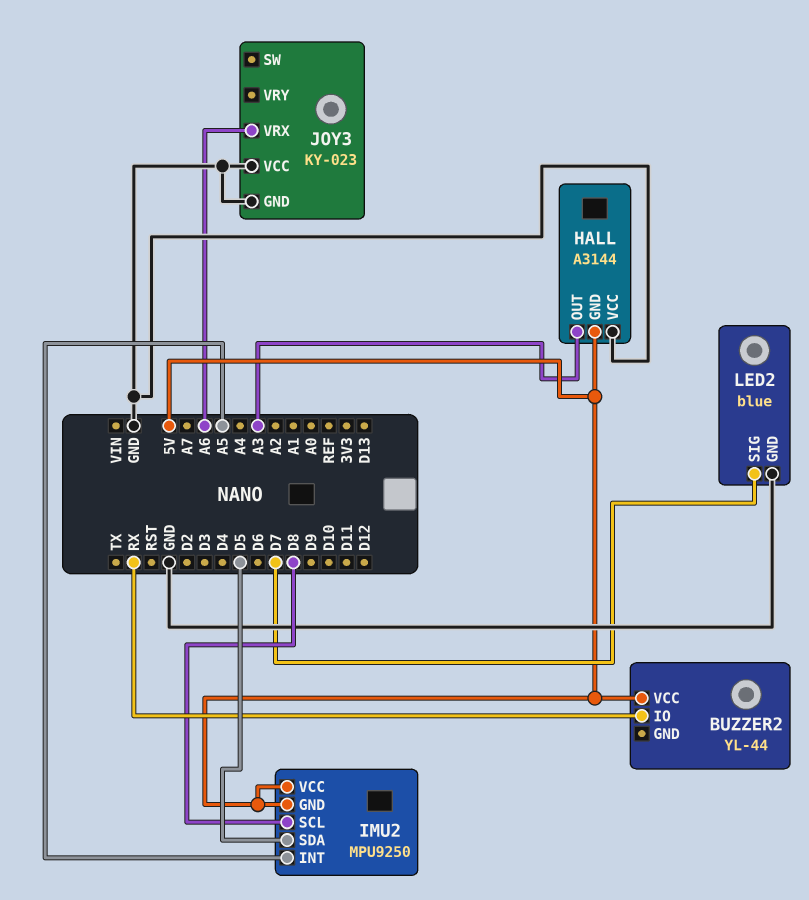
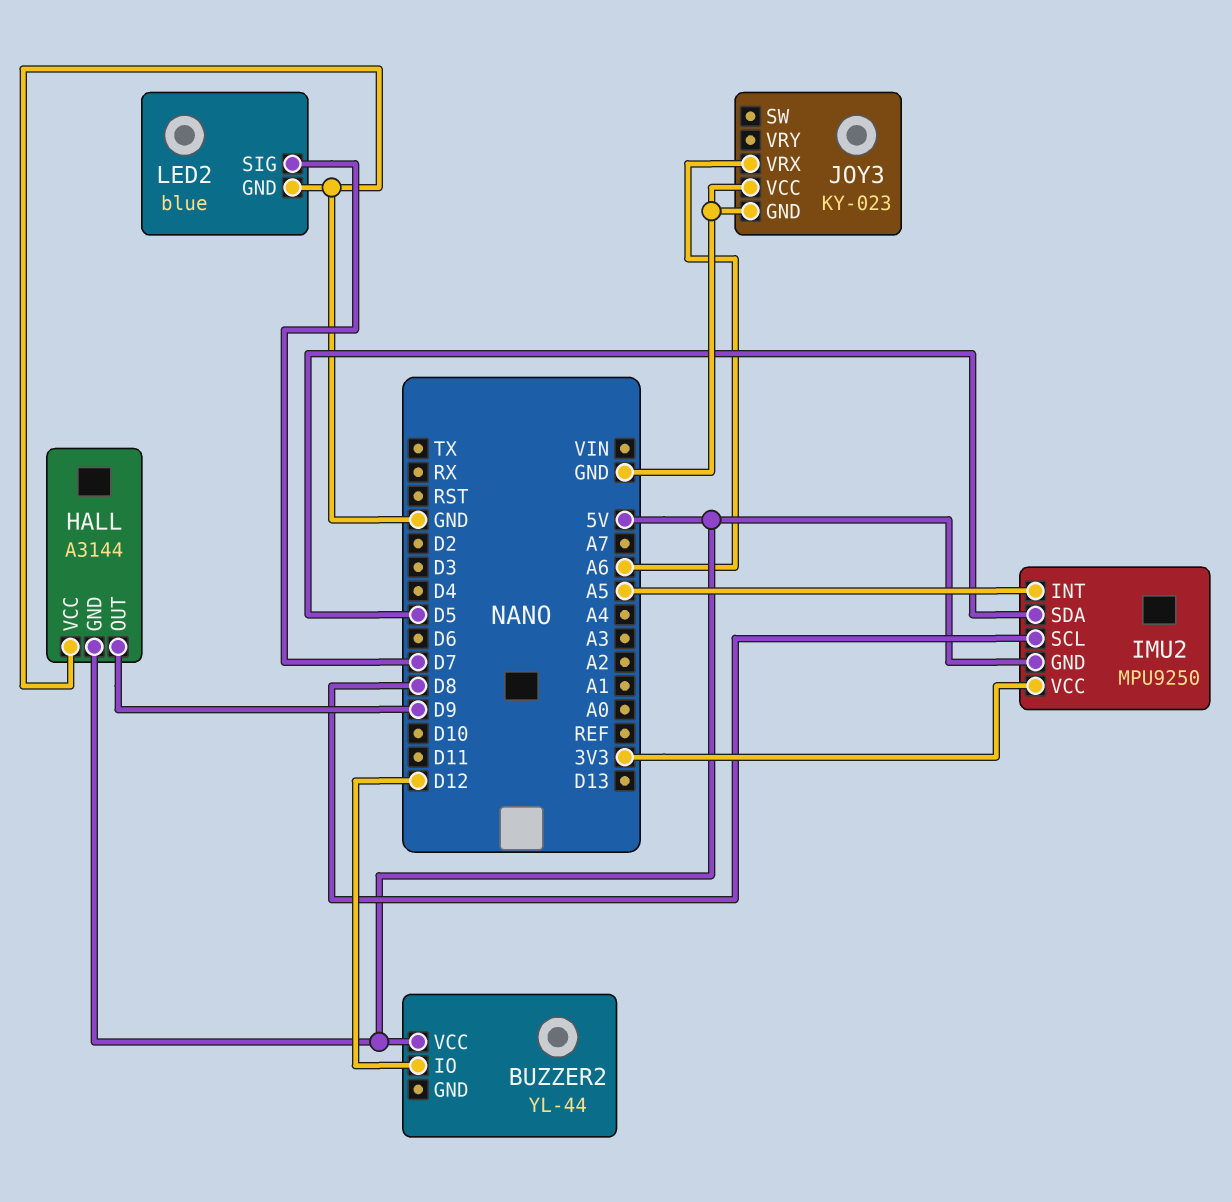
BUZZER2 pin IO: RX -> D12
HALL pin OUT: A3 -> D9
IMU2 pin VCC: 5V -> 3V3

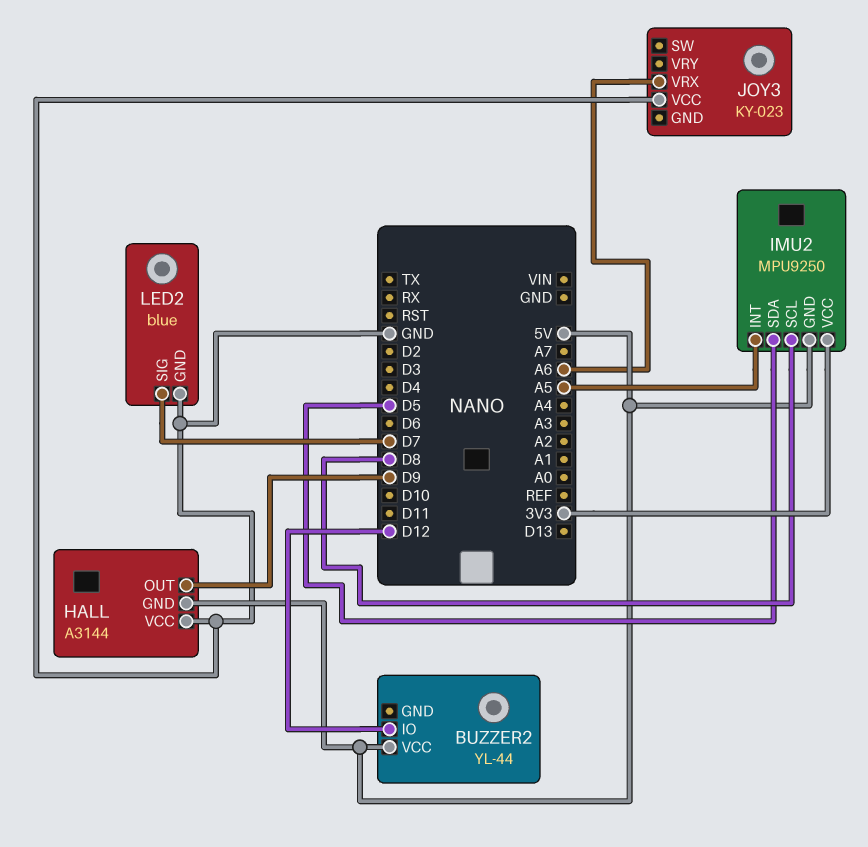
JOY3 pin GND: GND -> none

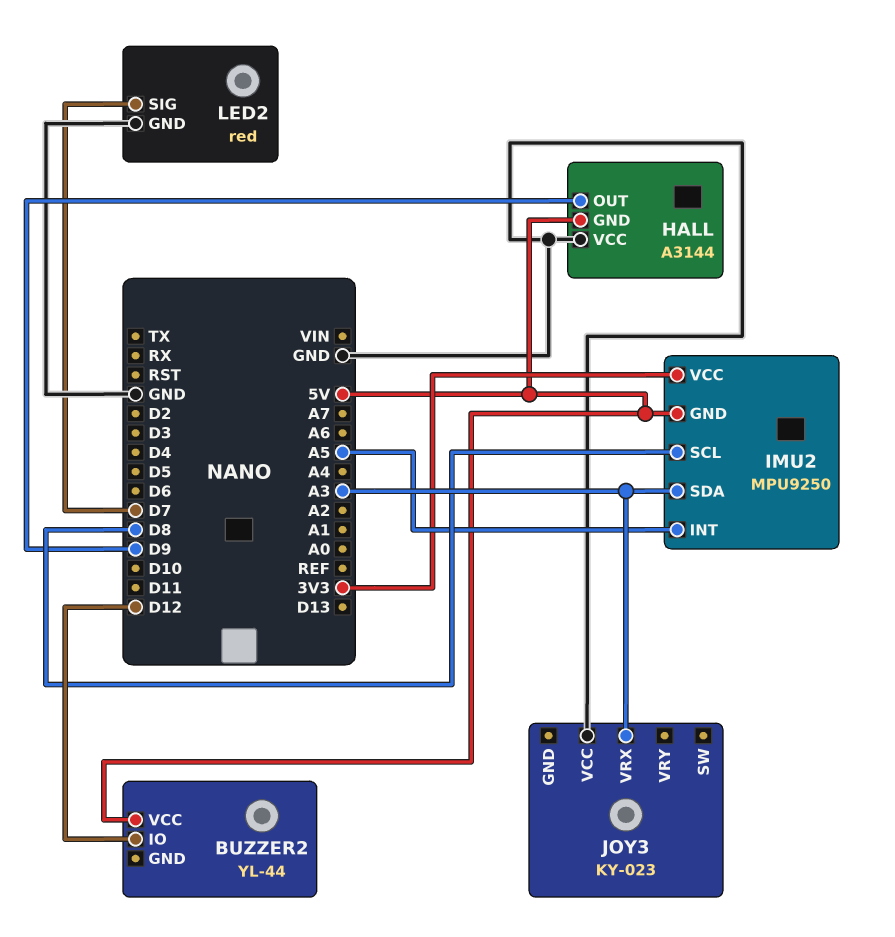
IMU2 pin SDA: D5 -> A3
JOY3 pin VRX: A6 -> A3
LED2: blue -> red

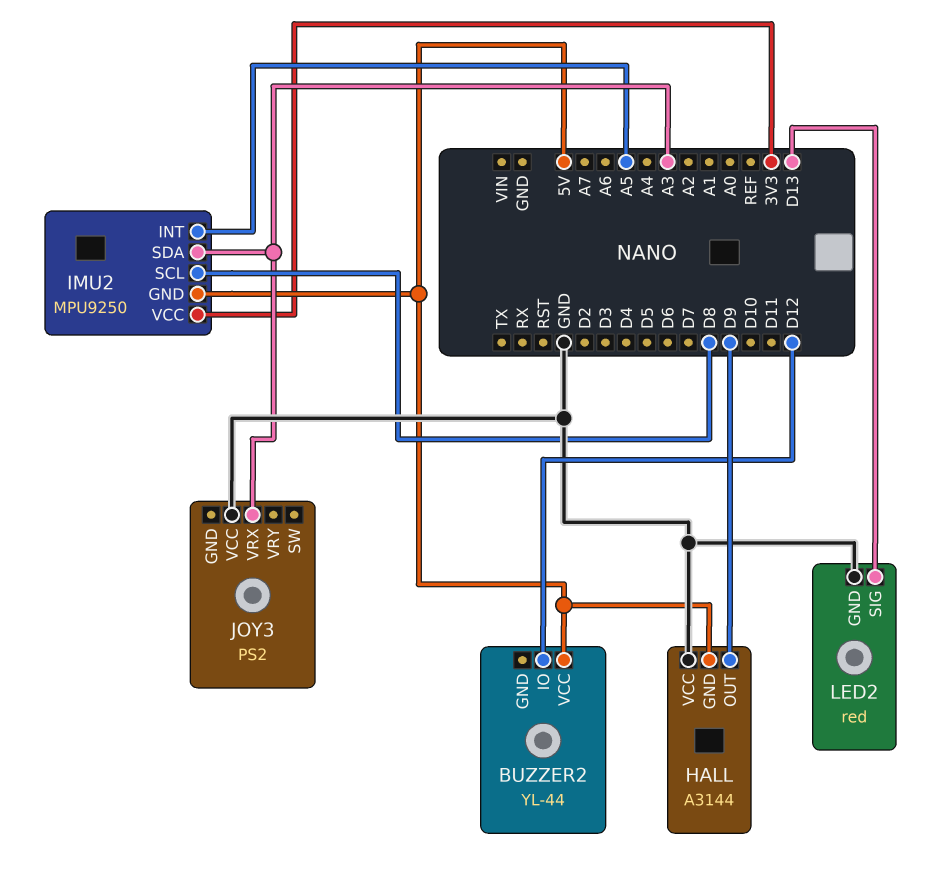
JOY3: KY-023 -> PS2
LED2 pin SIG: D7 -> D13

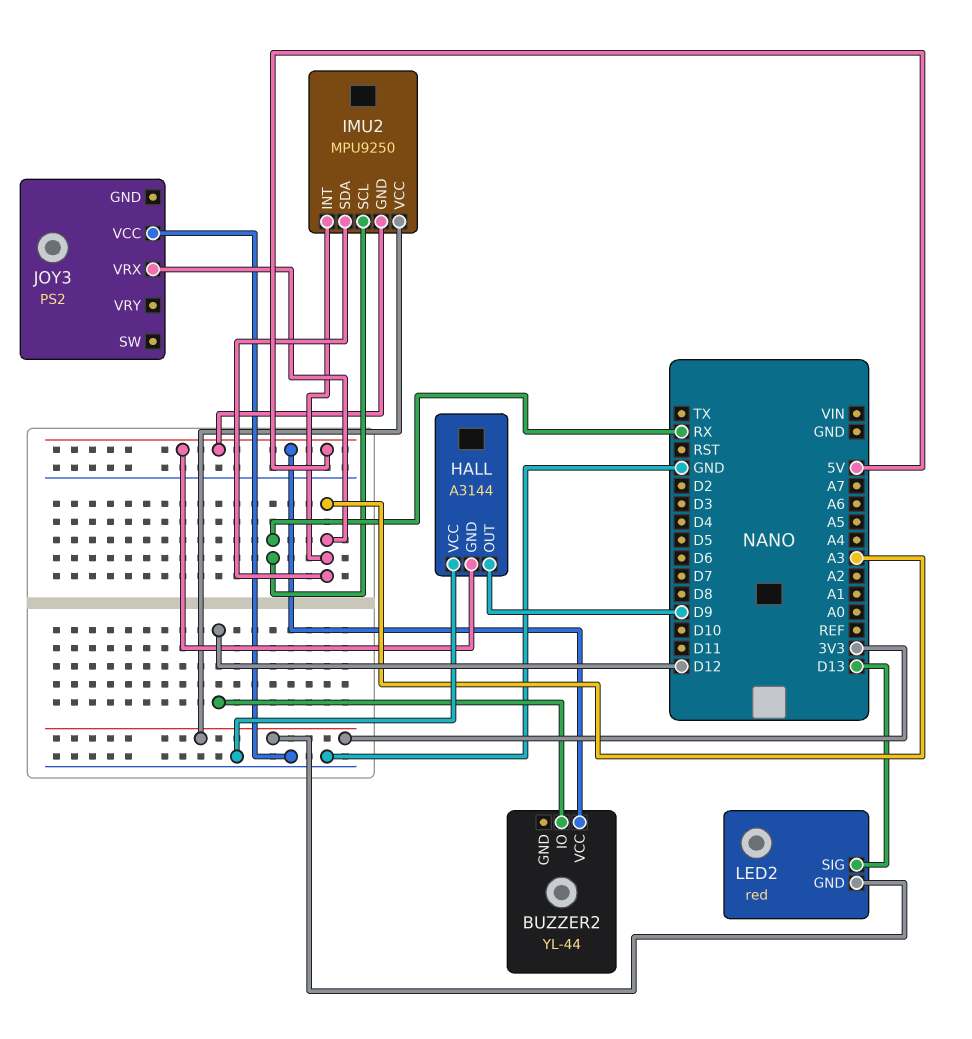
IMU2 pin INT: A5 -> A3
IMU2 pin SCL: D8 -> RX
LED2 pin GND: GND -> 3V3

